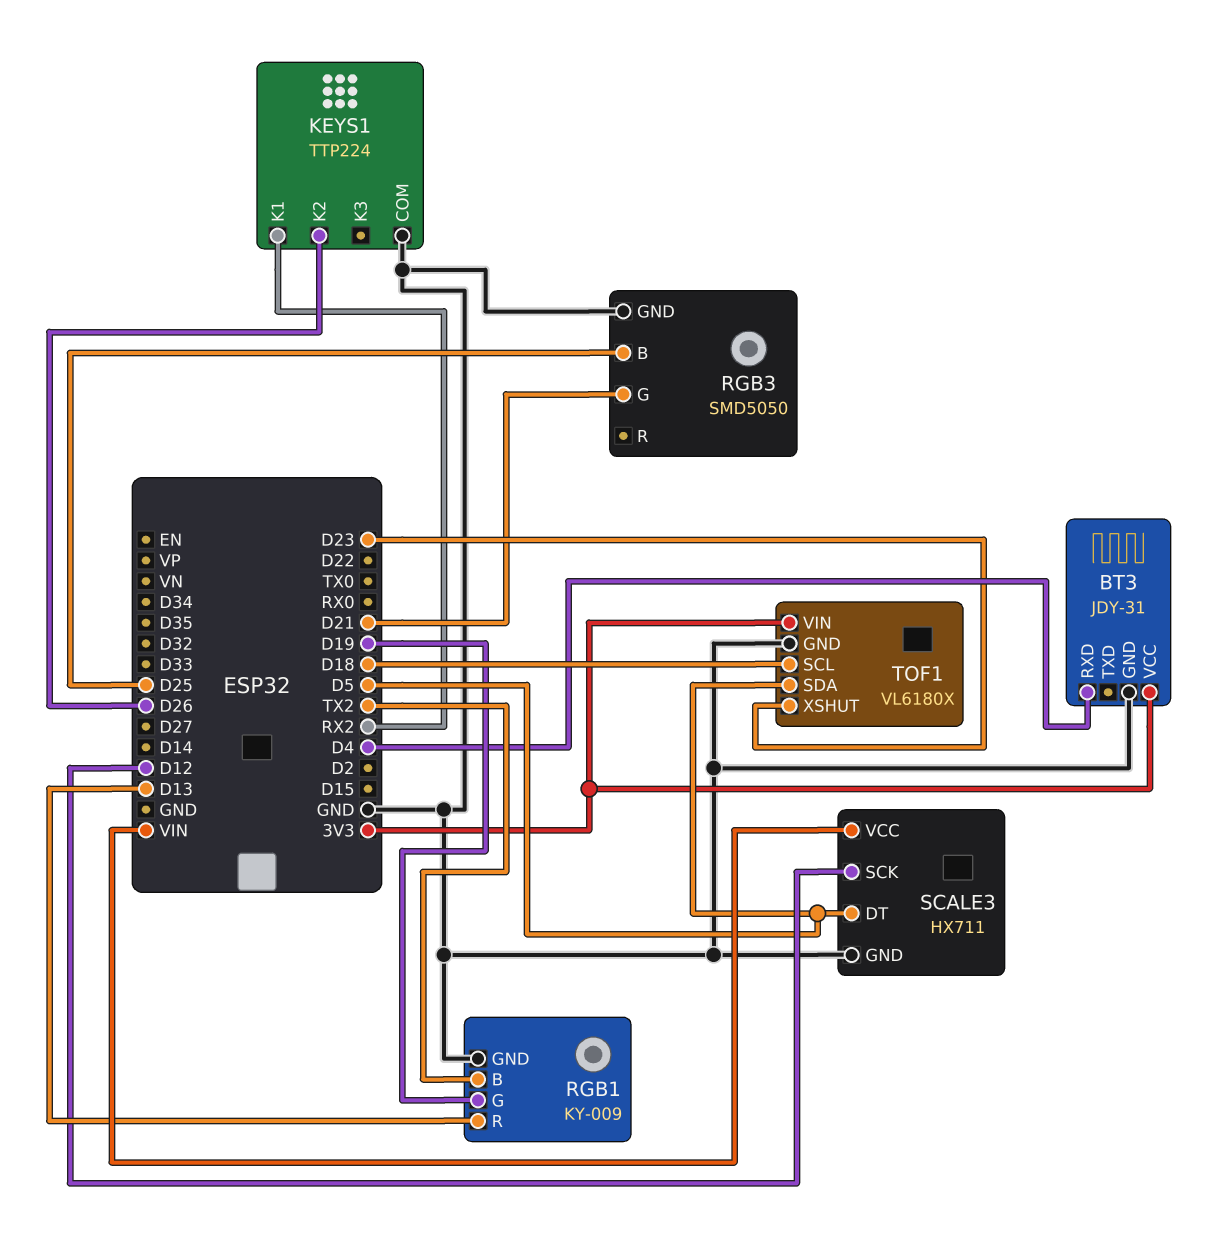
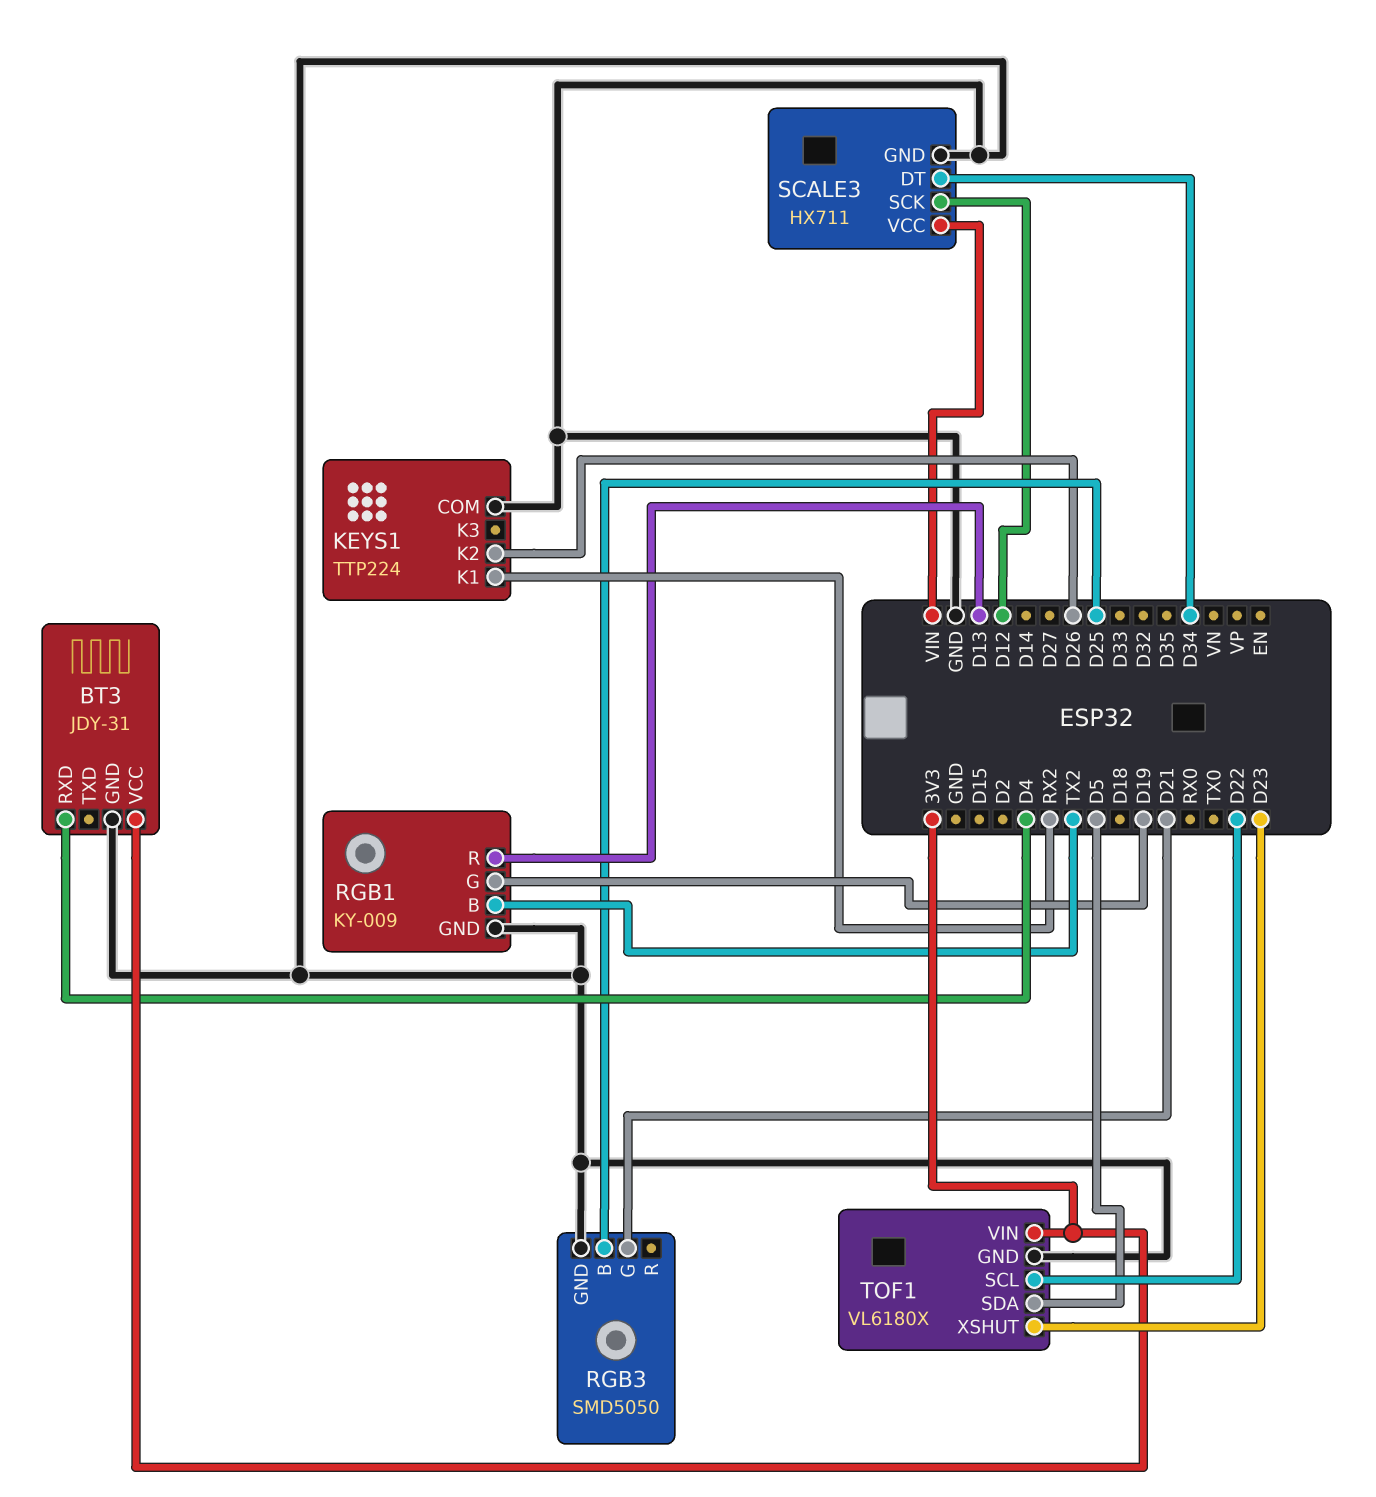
SCALE3 pin DT: D5 -> D34
TOF1 pin SCL: D18 -> D22

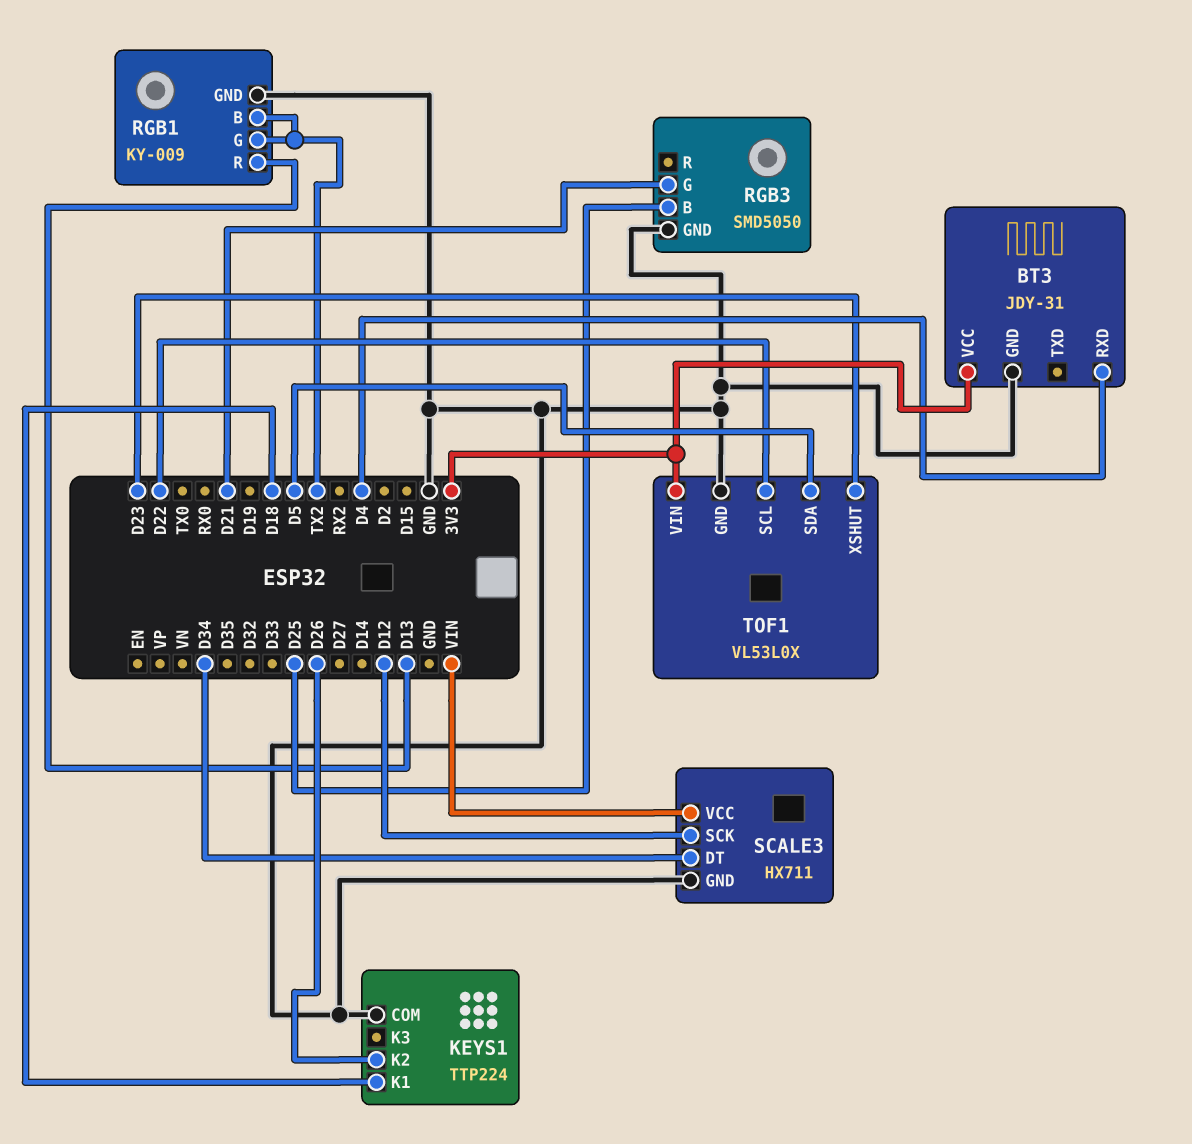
KEYS1 pin K1: RX2 -> D18
RGB1 pin G: D19 -> TX2
TOF1: VL6180X -> VL53L0X

